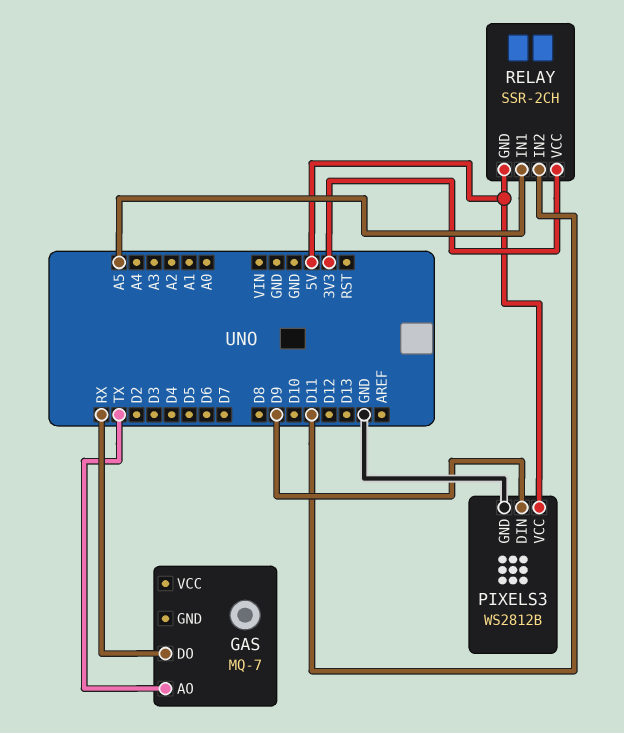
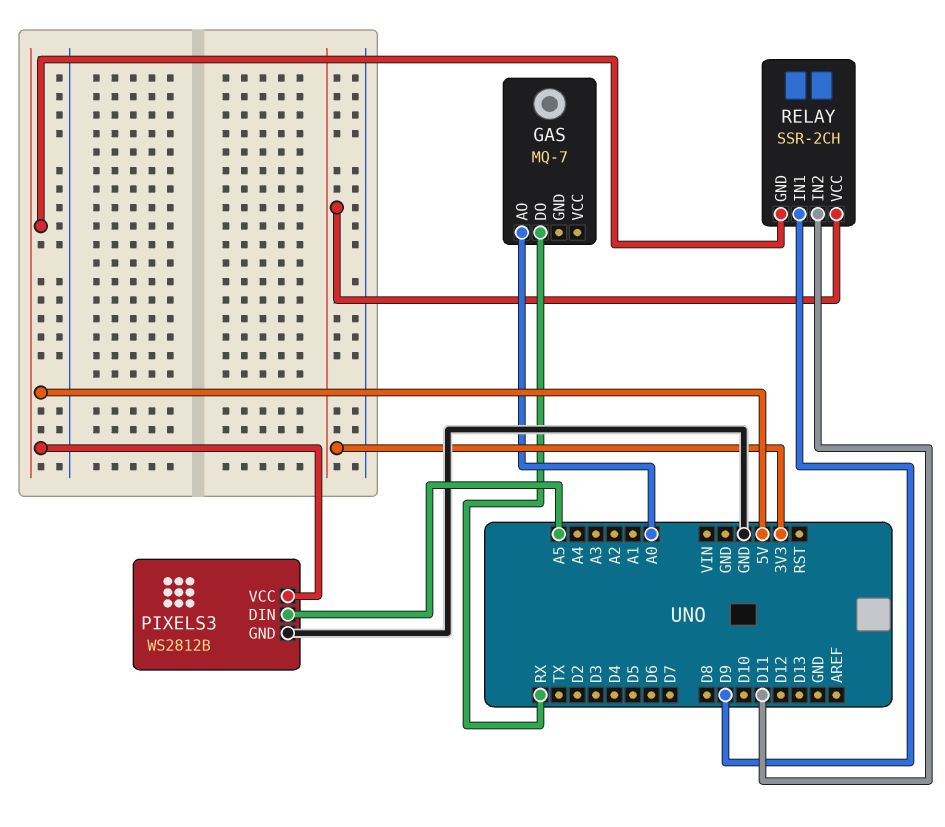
GAS pin AO: TX -> A0
PIXELS3 pin DIN: D9 -> A5
RELAY pin IN1: A5 -> D9

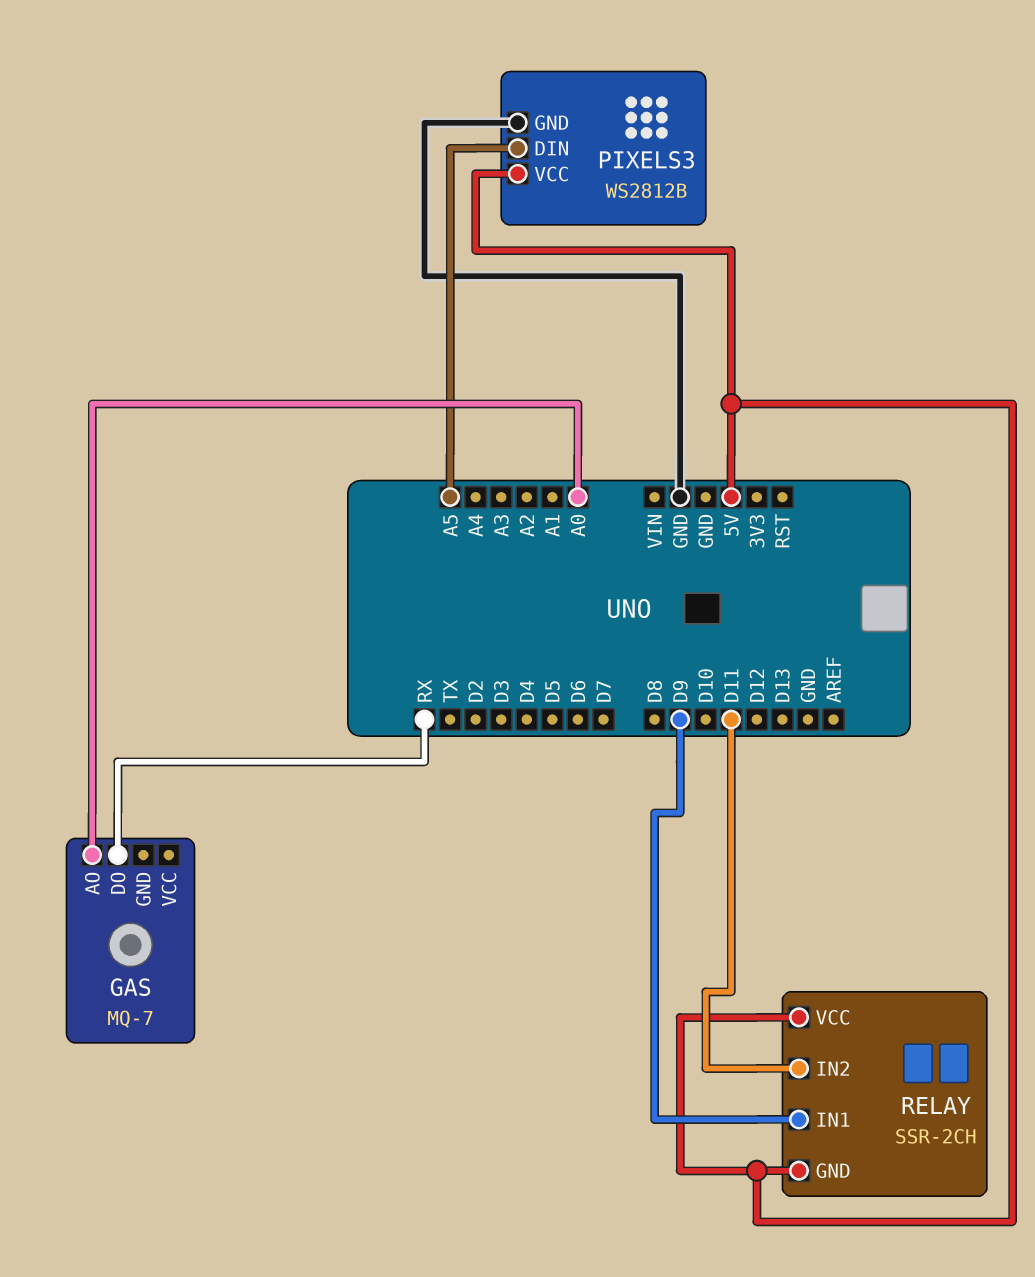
RELAY pin VCC: 3V3 -> 5V

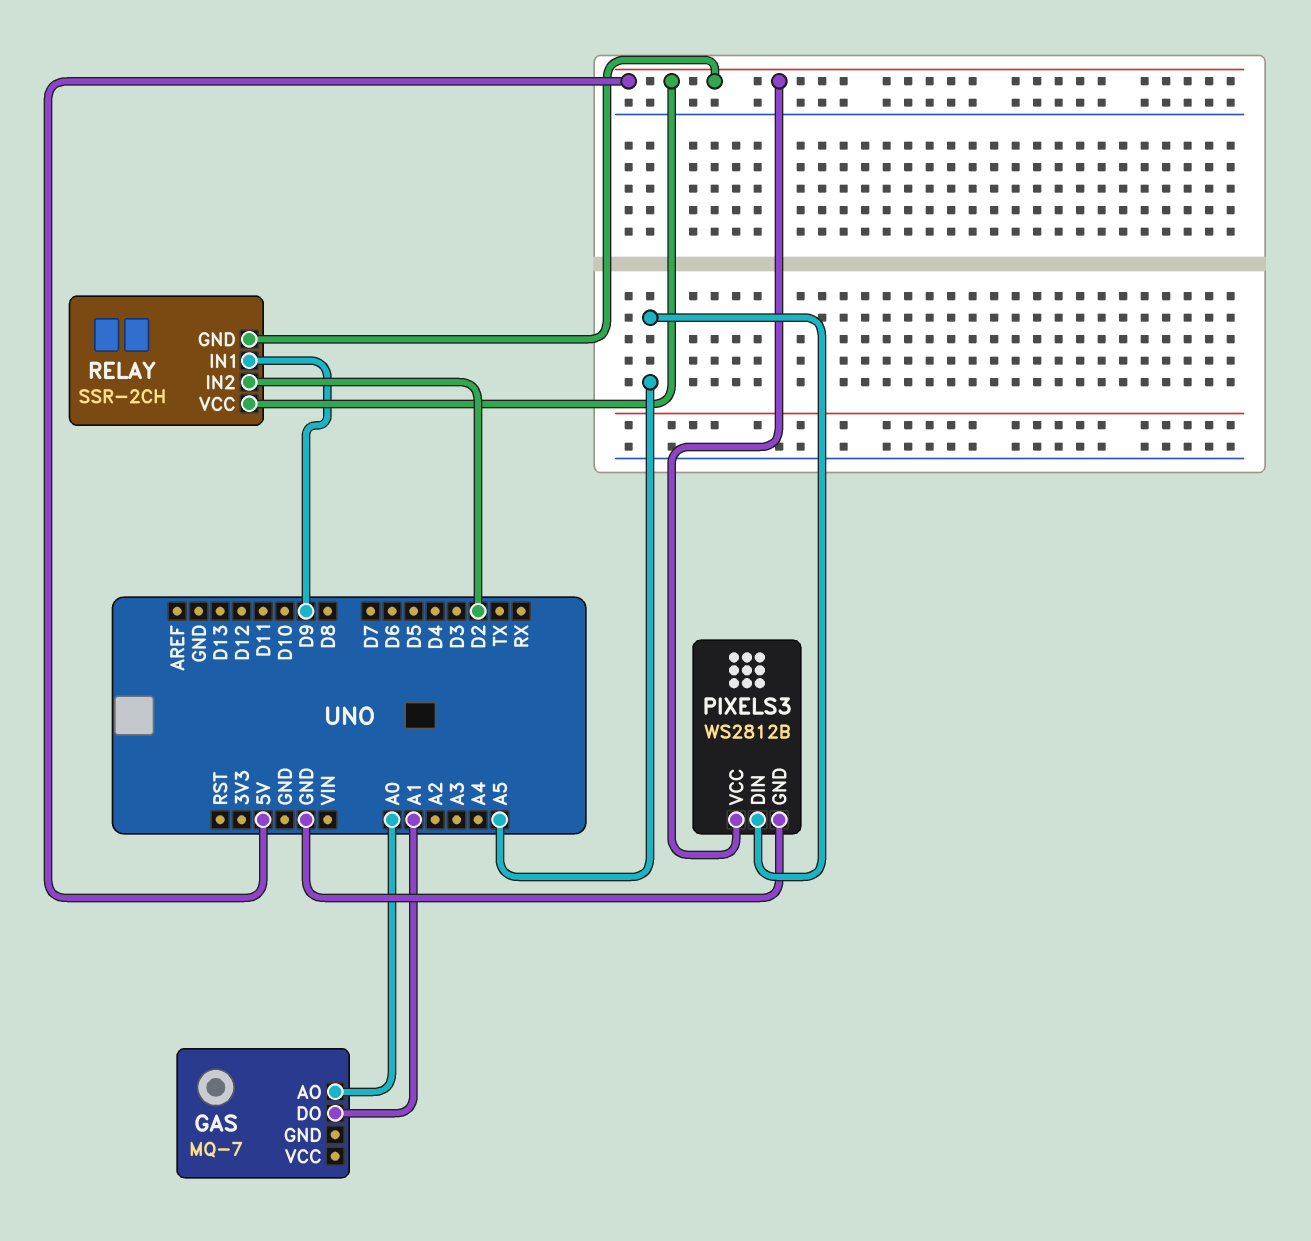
GAS pin DO: RX -> A1
RELAY pin IN2: D11 -> D2

